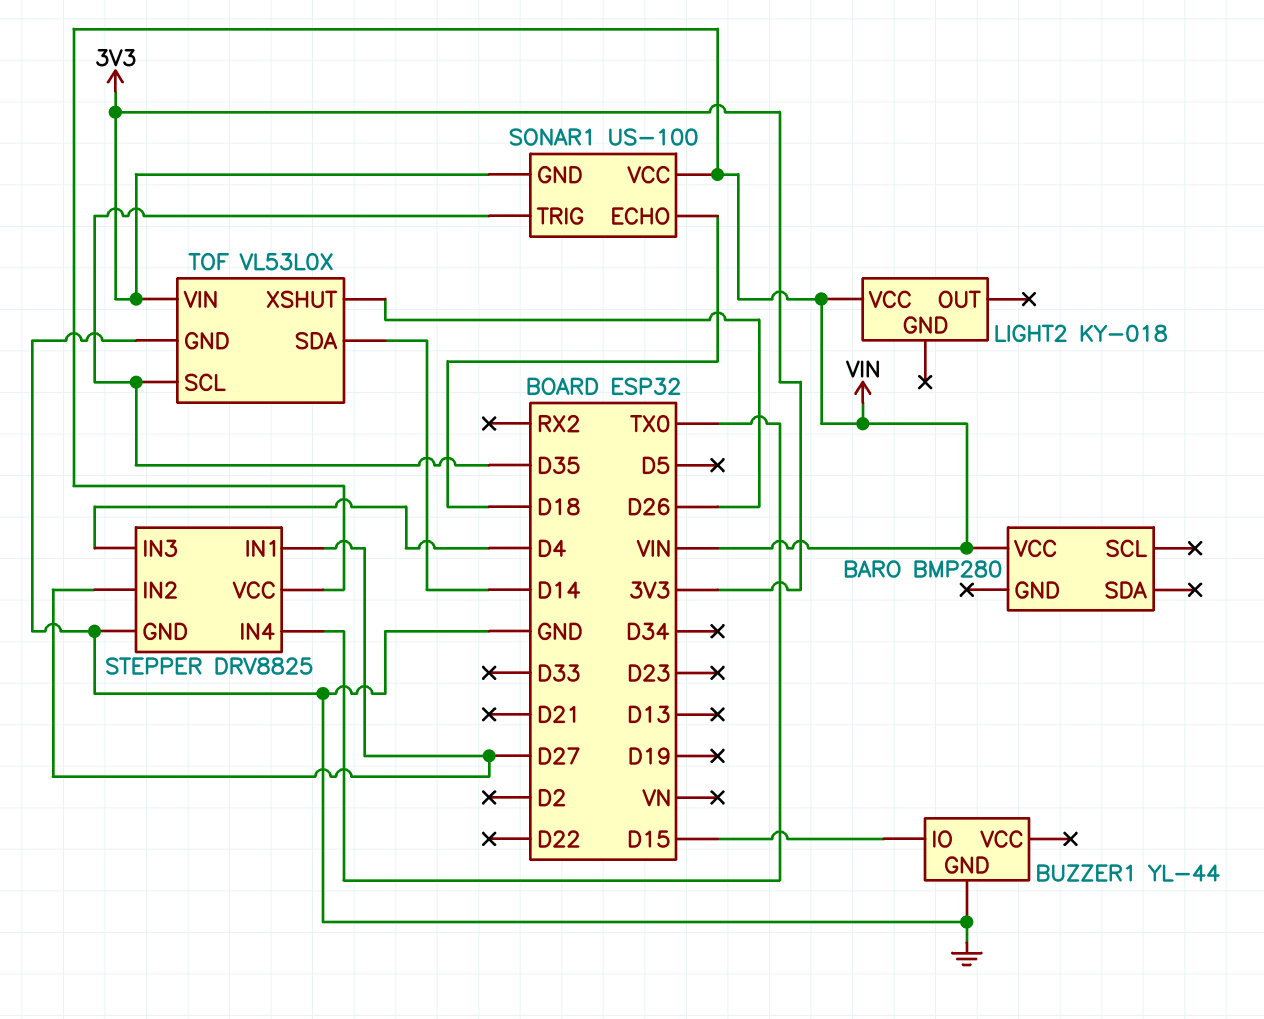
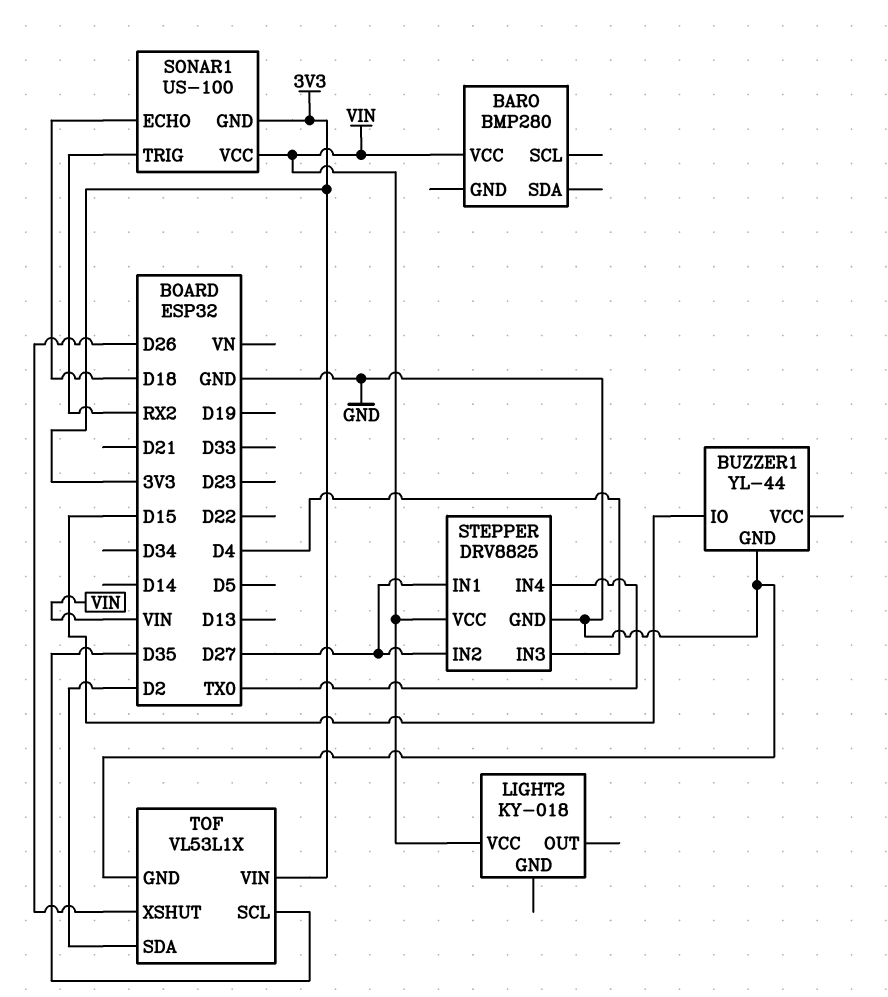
SONAR1 pin TRIG: D35 -> RX2
TOF: VL53L0X -> VL53L1X
TOF pin SDA: D14 -> D2

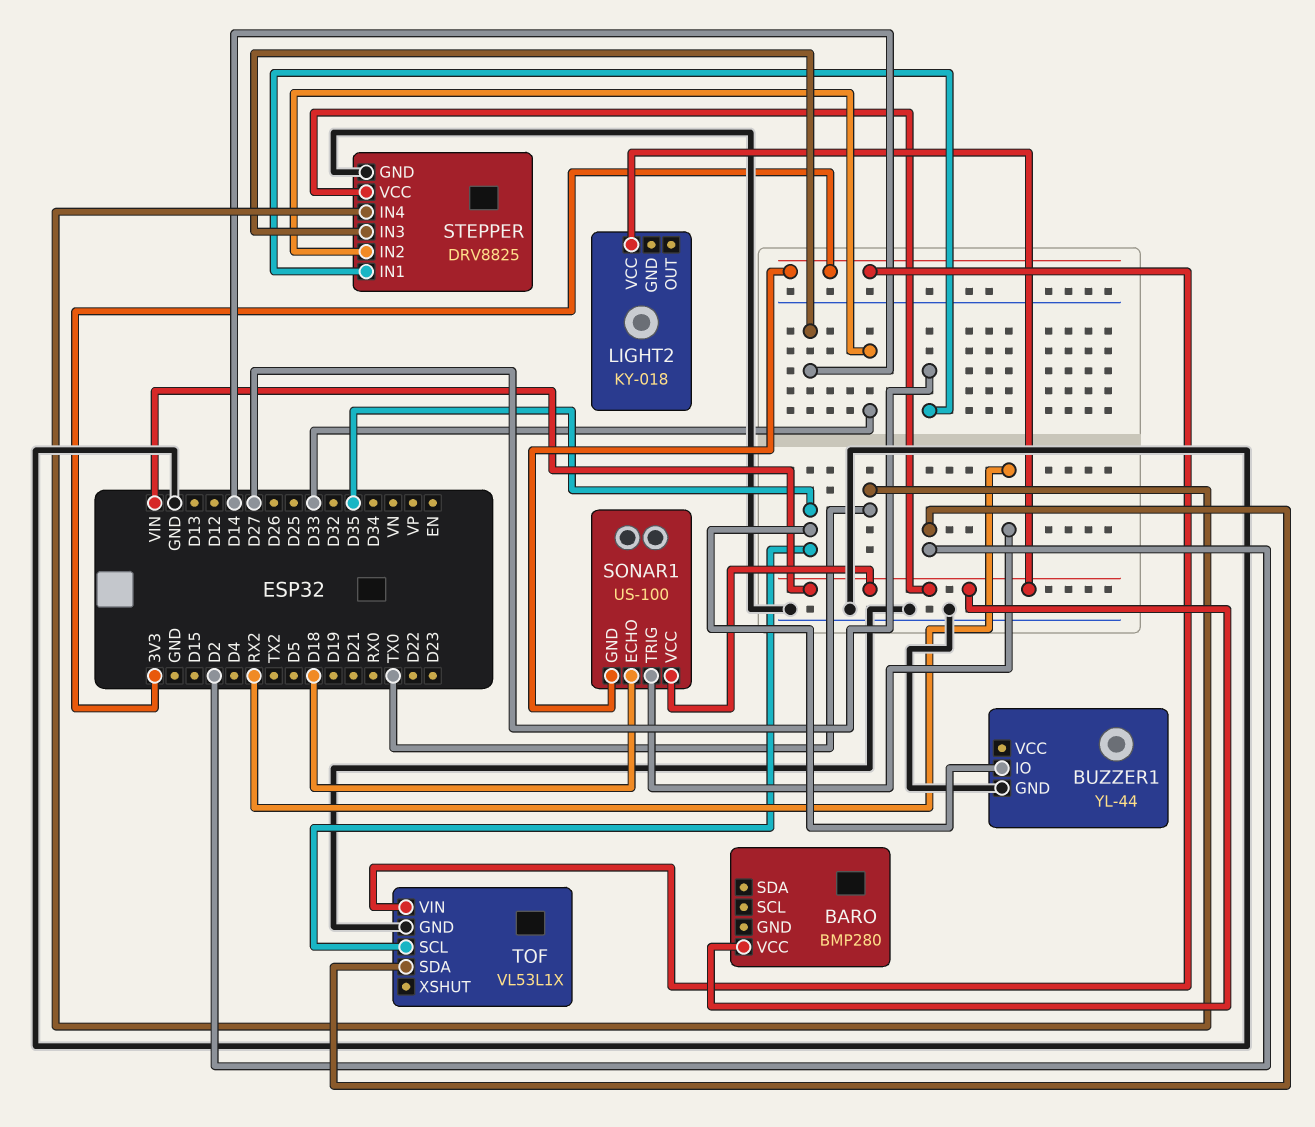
BUZZER1 pin IO: D15 -> D35
STEPPER pin IN2: D27 -> D33
STEPPER pin IN3: D4 -> D14
TOF pin XSHUT: D26 -> none

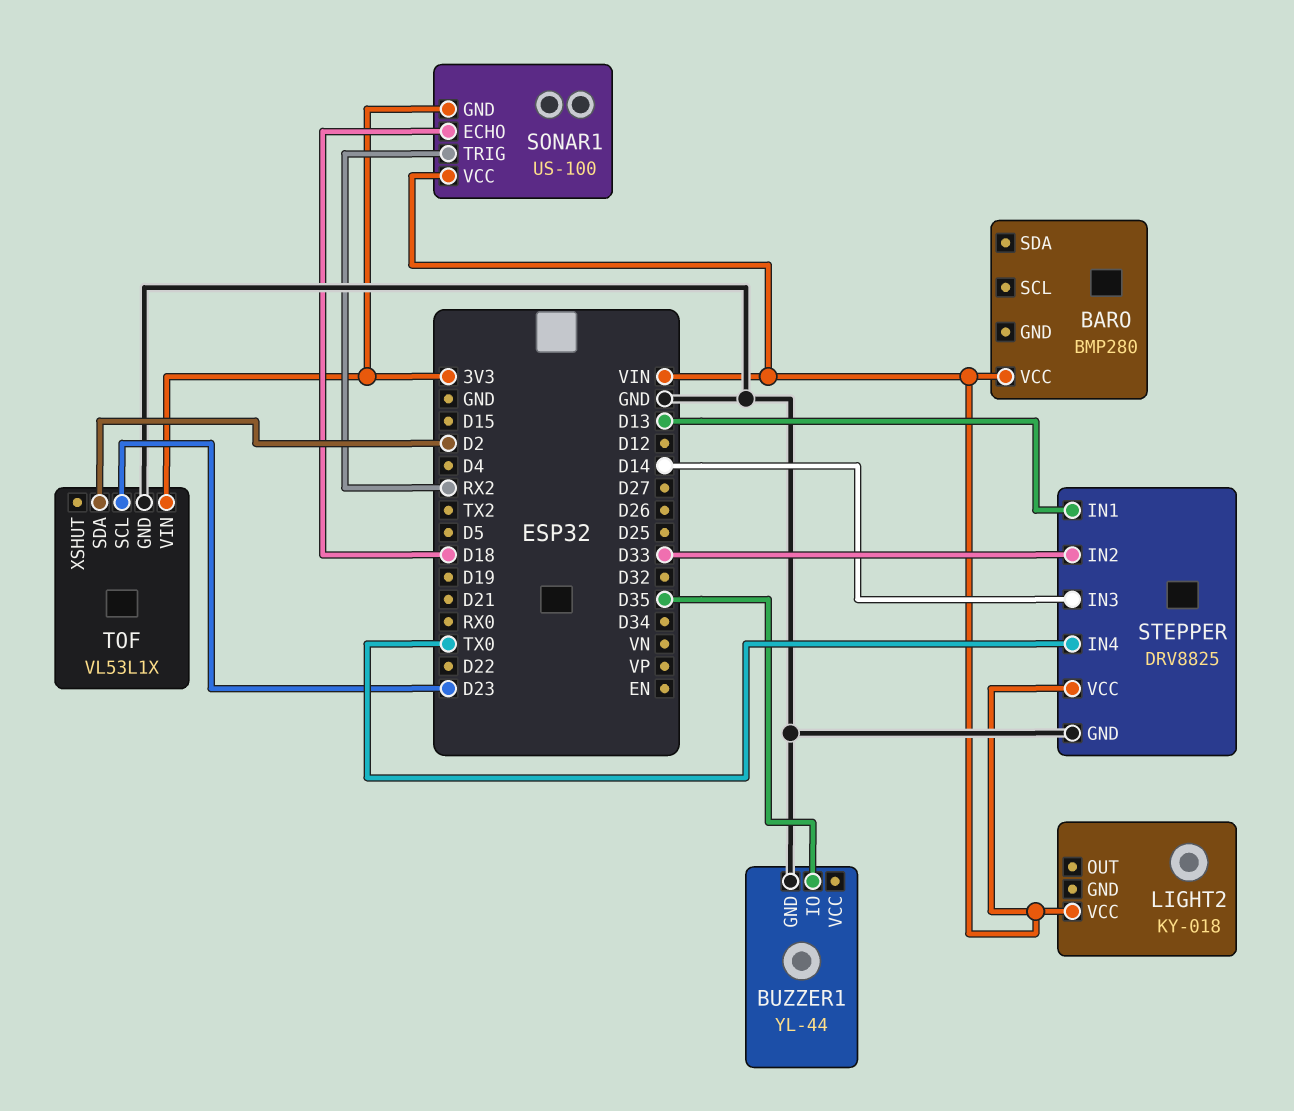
STEPPER pin IN1: D27 -> D13
TOF pin SCL: D35 -> D23

